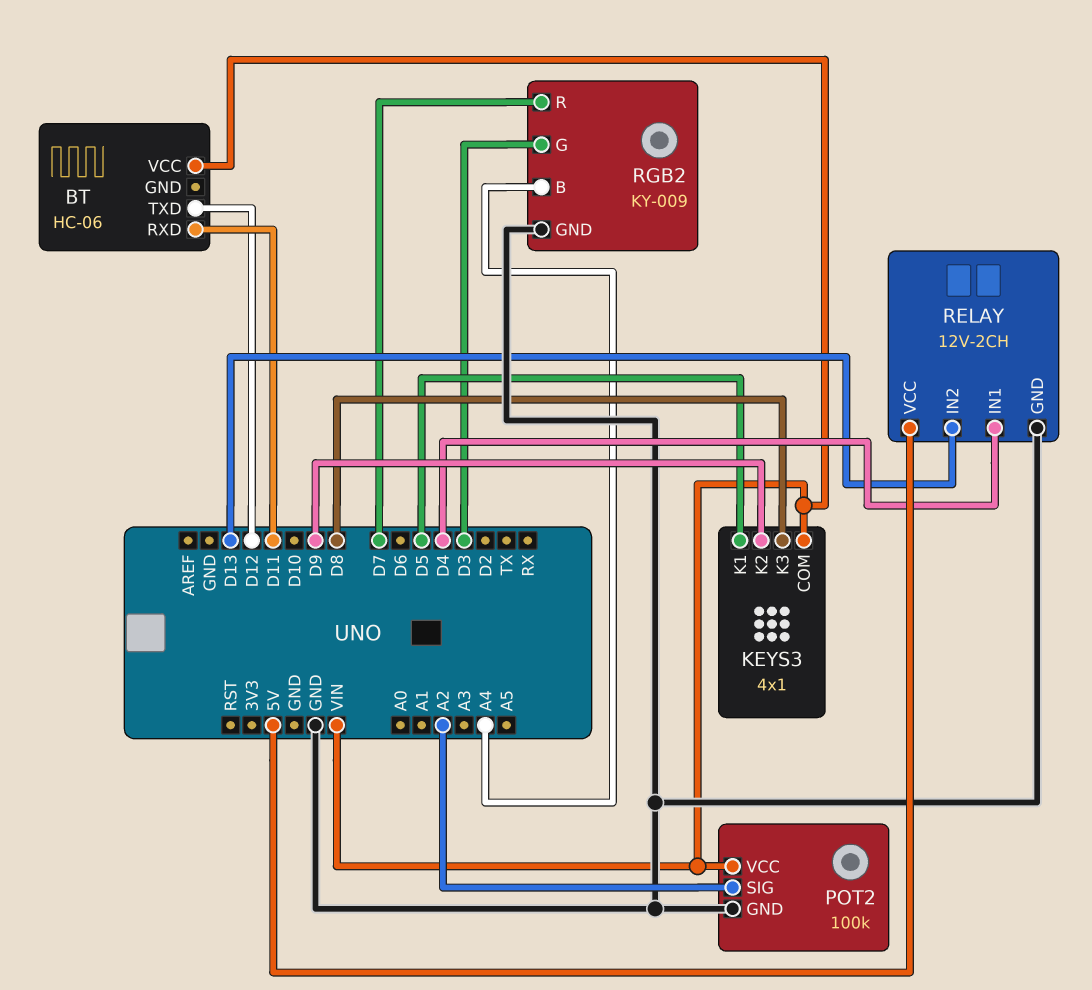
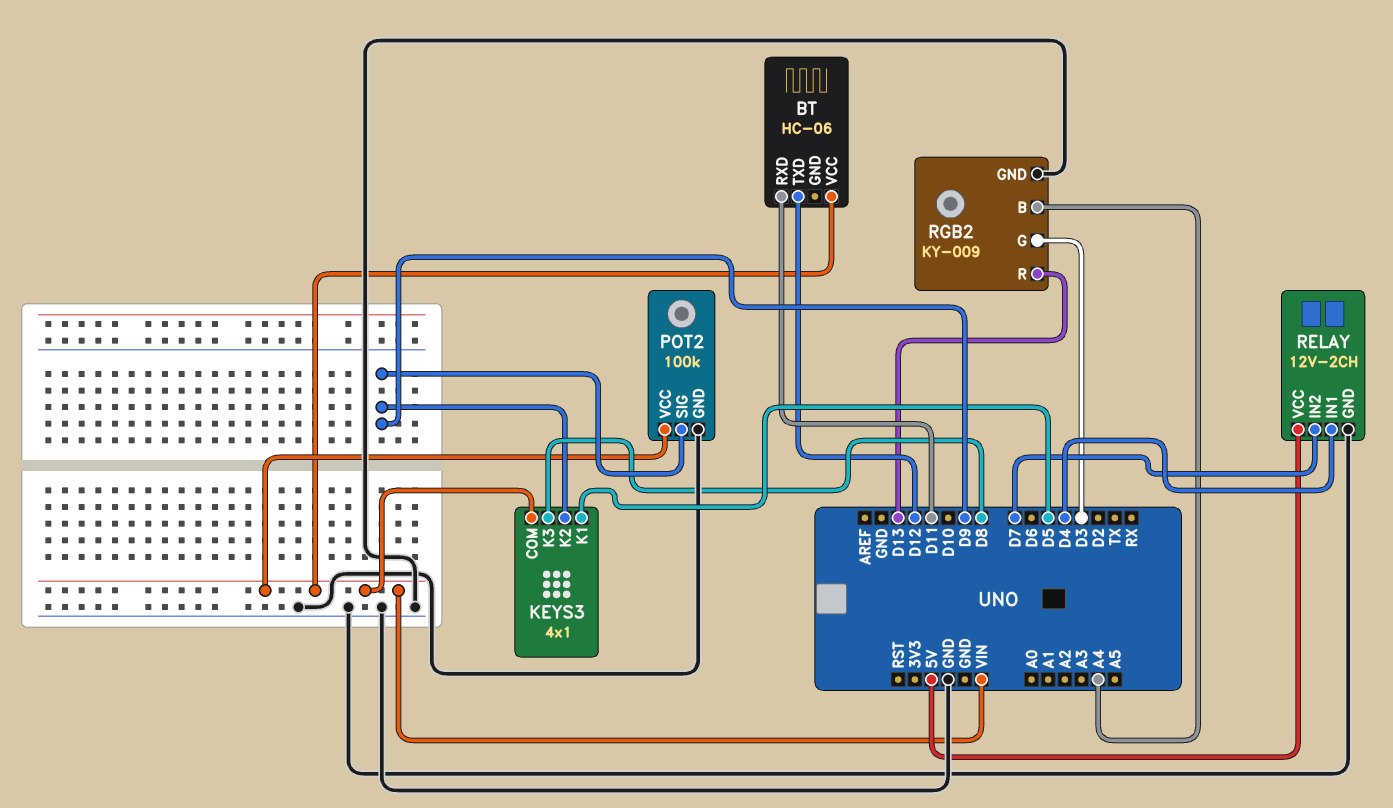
POT2 pin SIG: A2 -> D9
RELAY pin IN2: D13 -> D7
RGB2 pin R: D7 -> D13

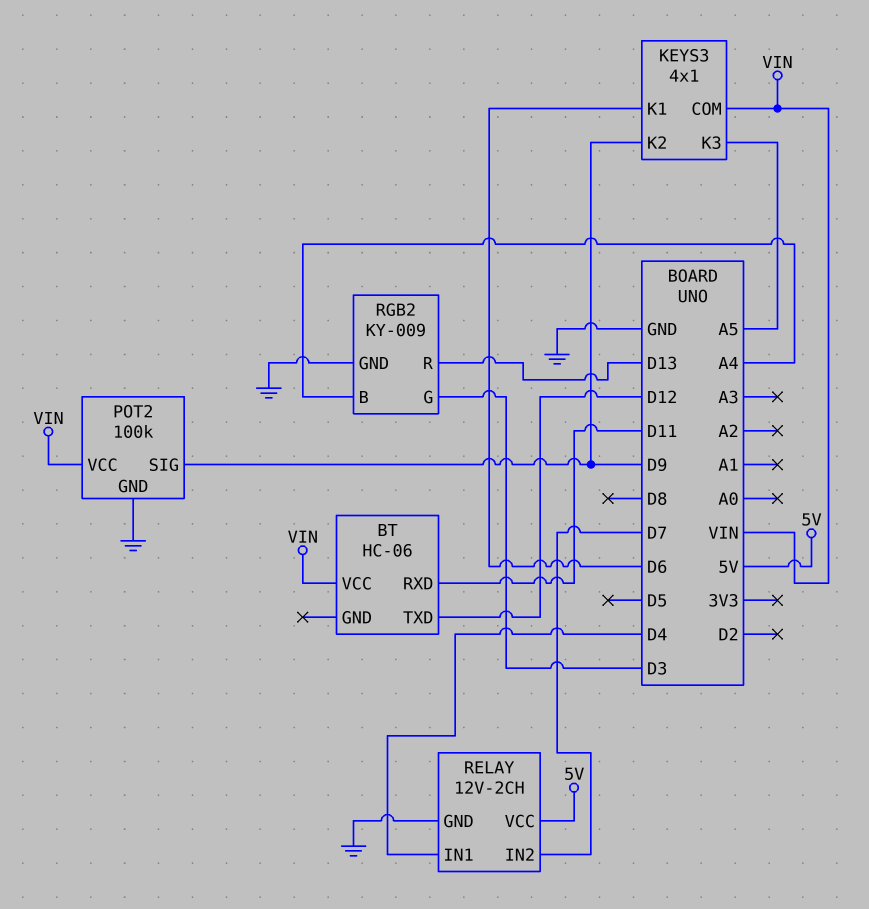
KEYS3 pin K1: D5 -> D6
KEYS3 pin K3: D8 -> A5

